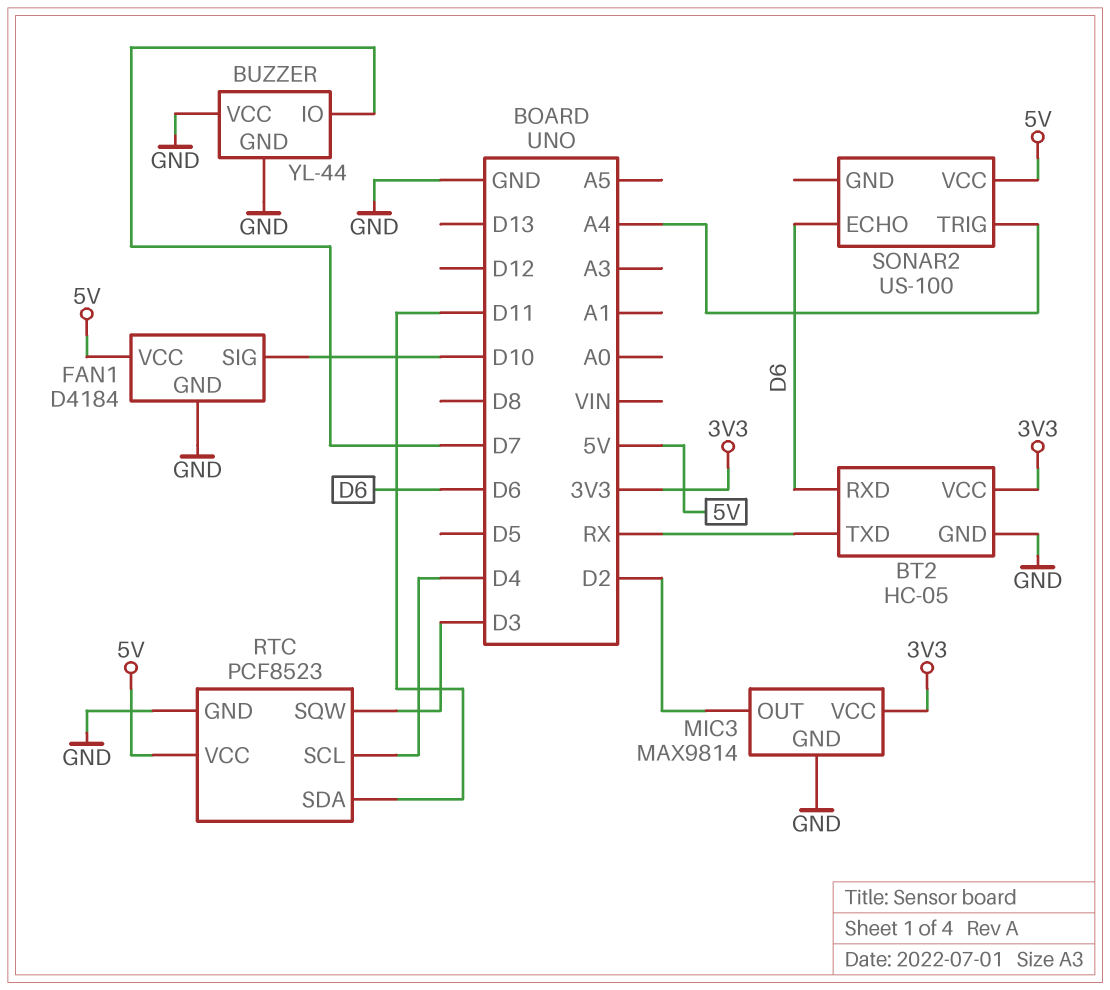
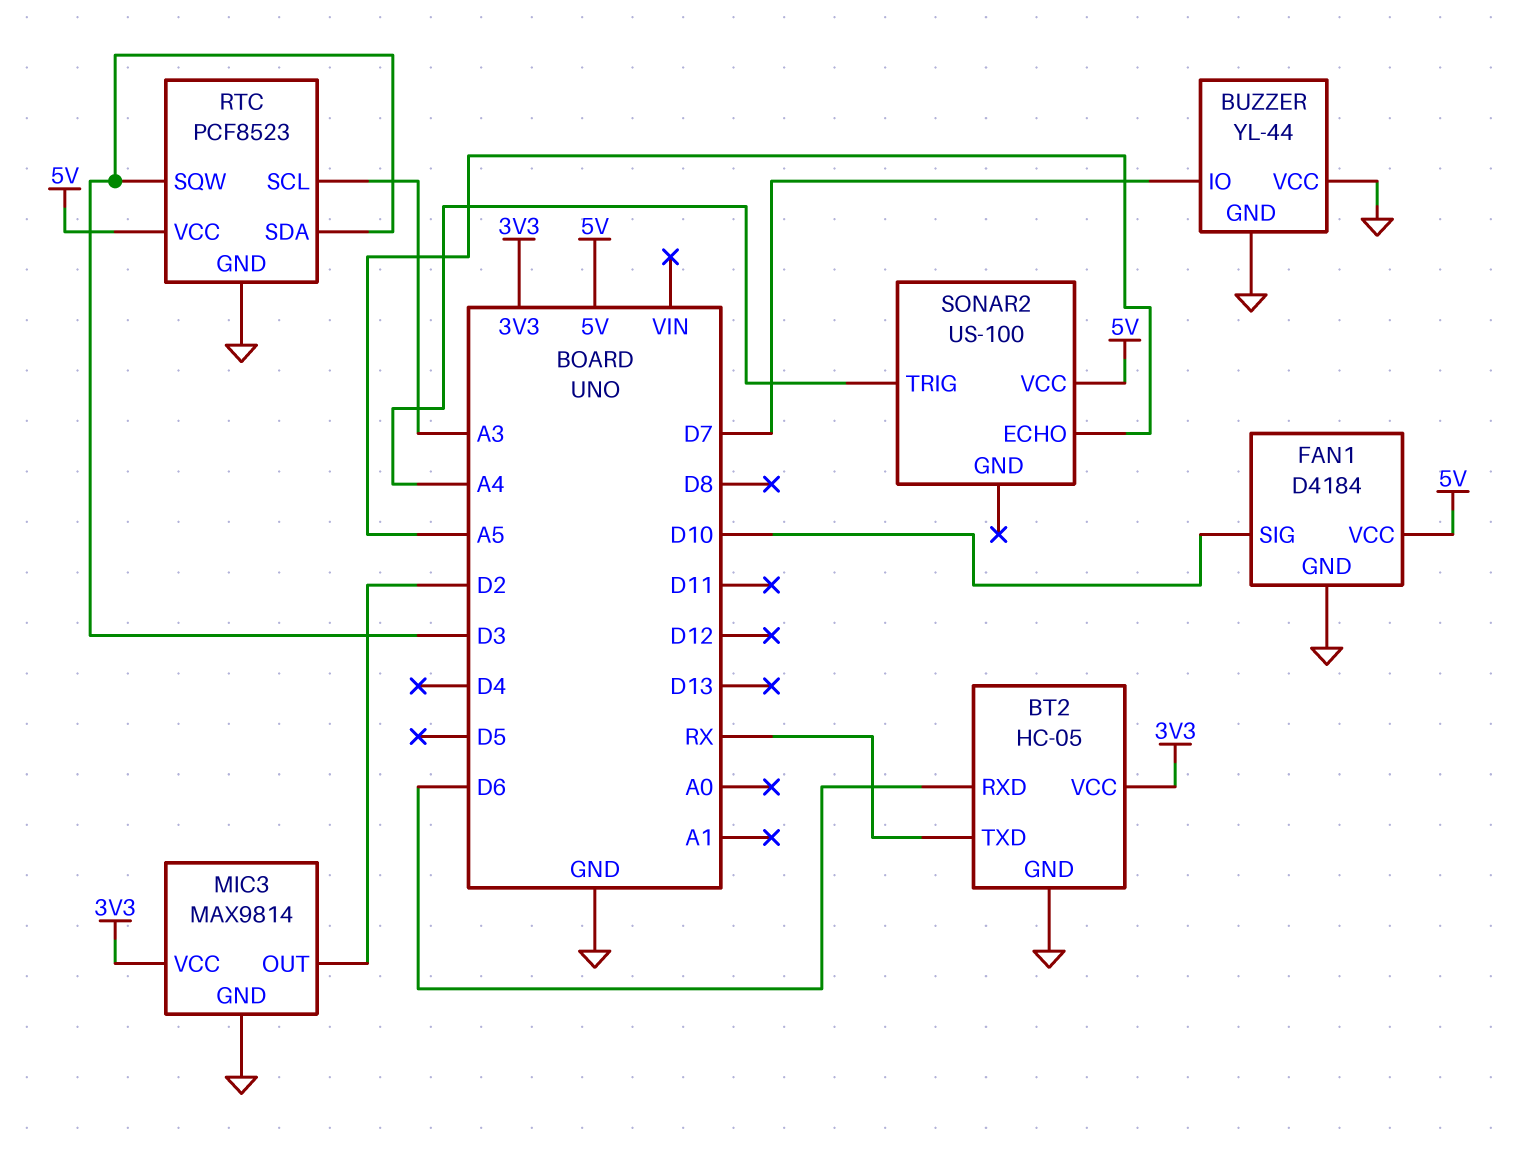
RTC pin SCL: D4 -> A3
RTC pin SDA: D11 -> D3
SONAR2 pin ECHO: D6 -> A5

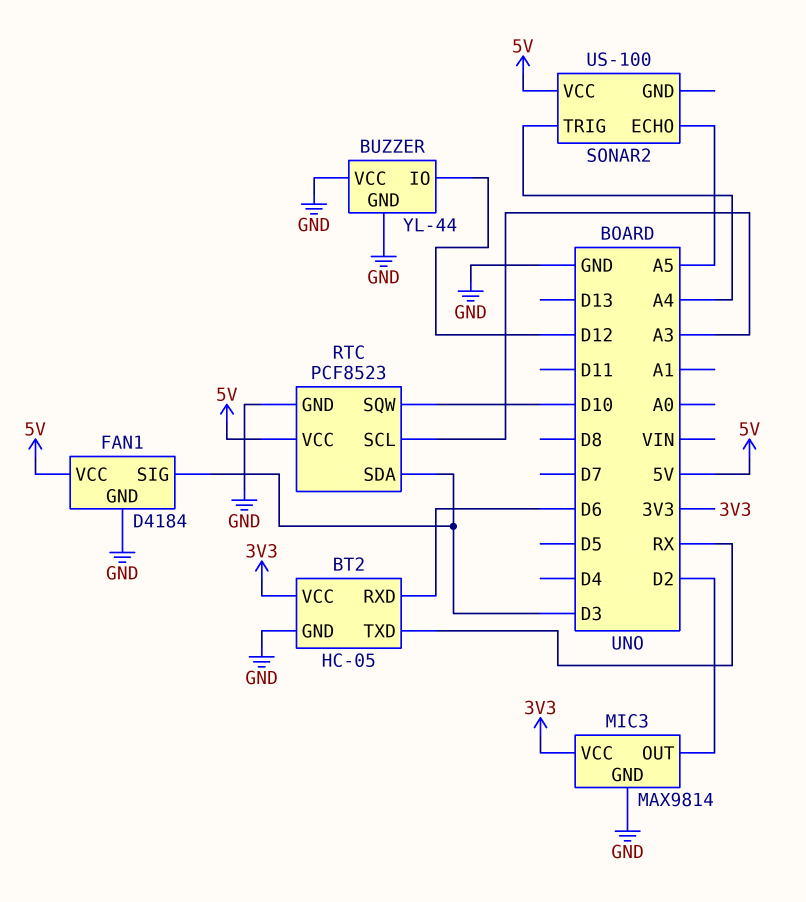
BUZZER pin IO: D7 -> D12
FAN1 pin SIG: D10 -> D3
RTC pin SQW: D3 -> D10

